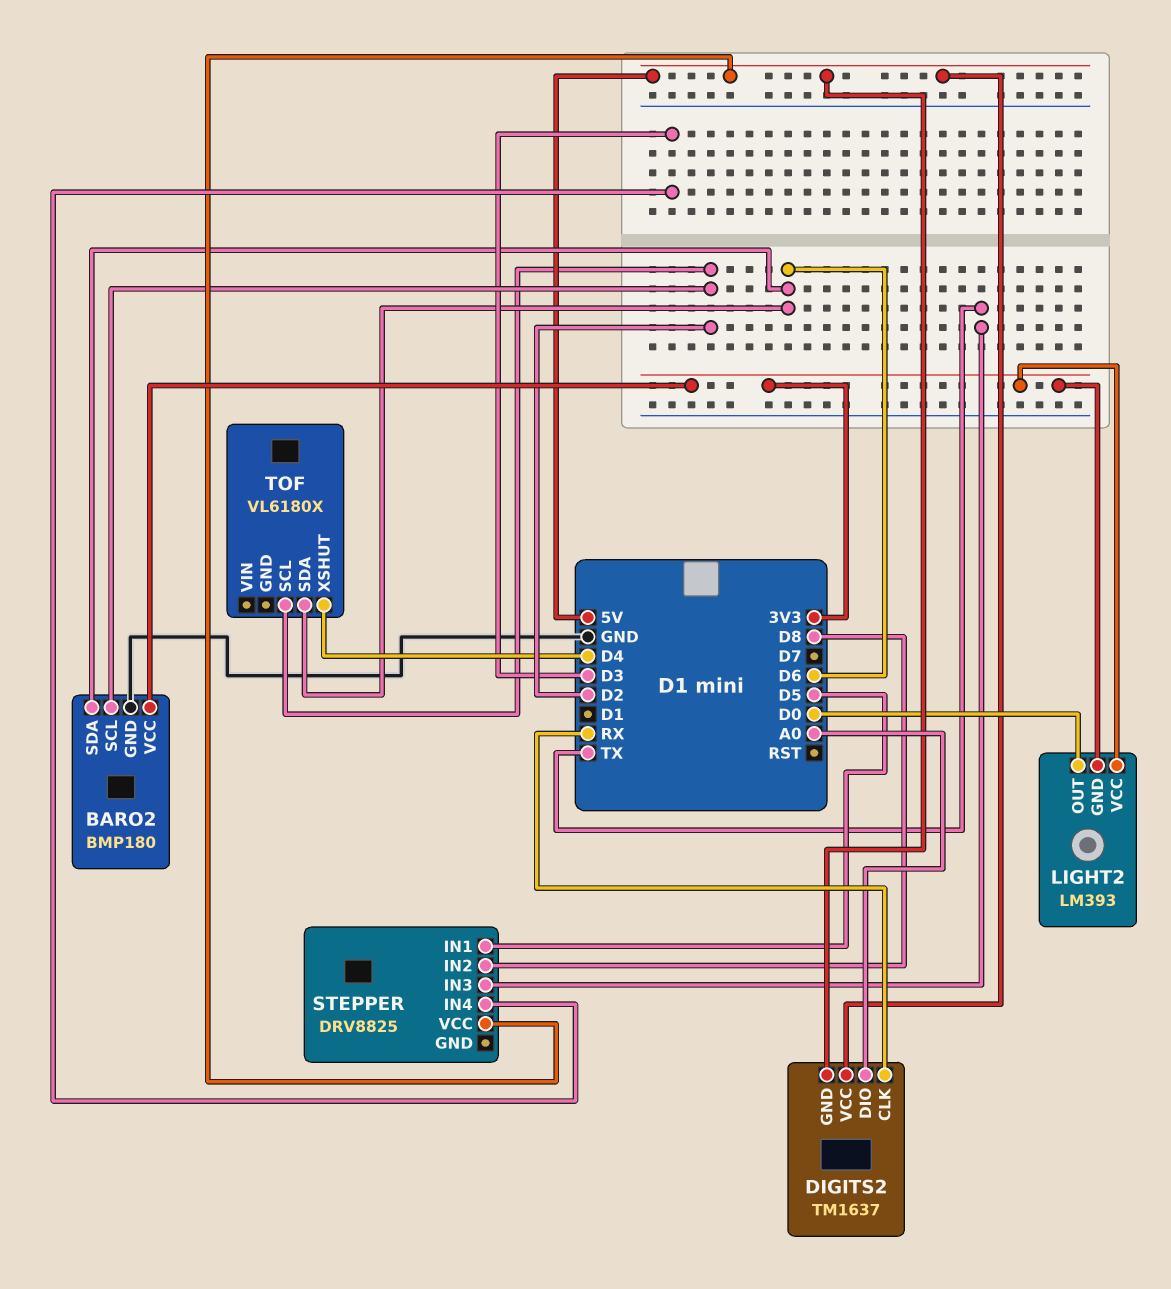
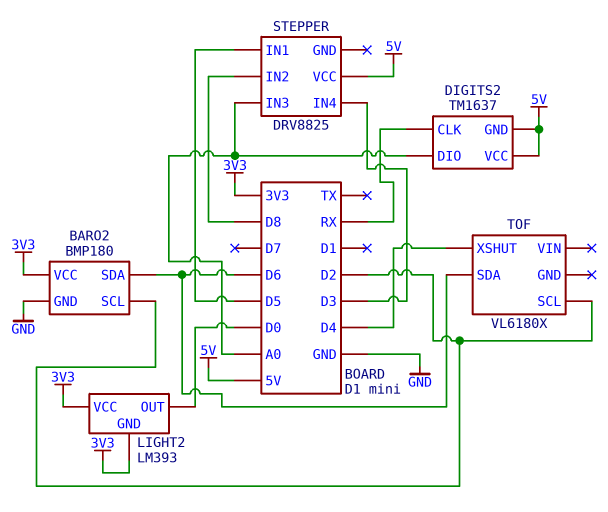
STEPPER pin IN3: TX -> A0

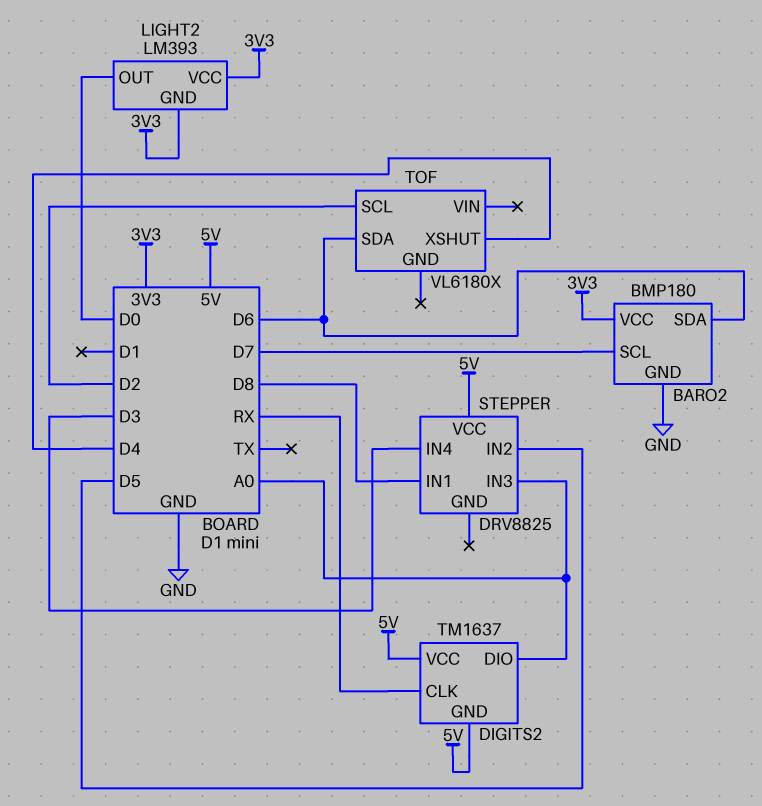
BARO2 pin SCL: D2 -> D7
STEPPER pin IN1: D5 -> D8
STEPPER pin IN2: D8 -> D5

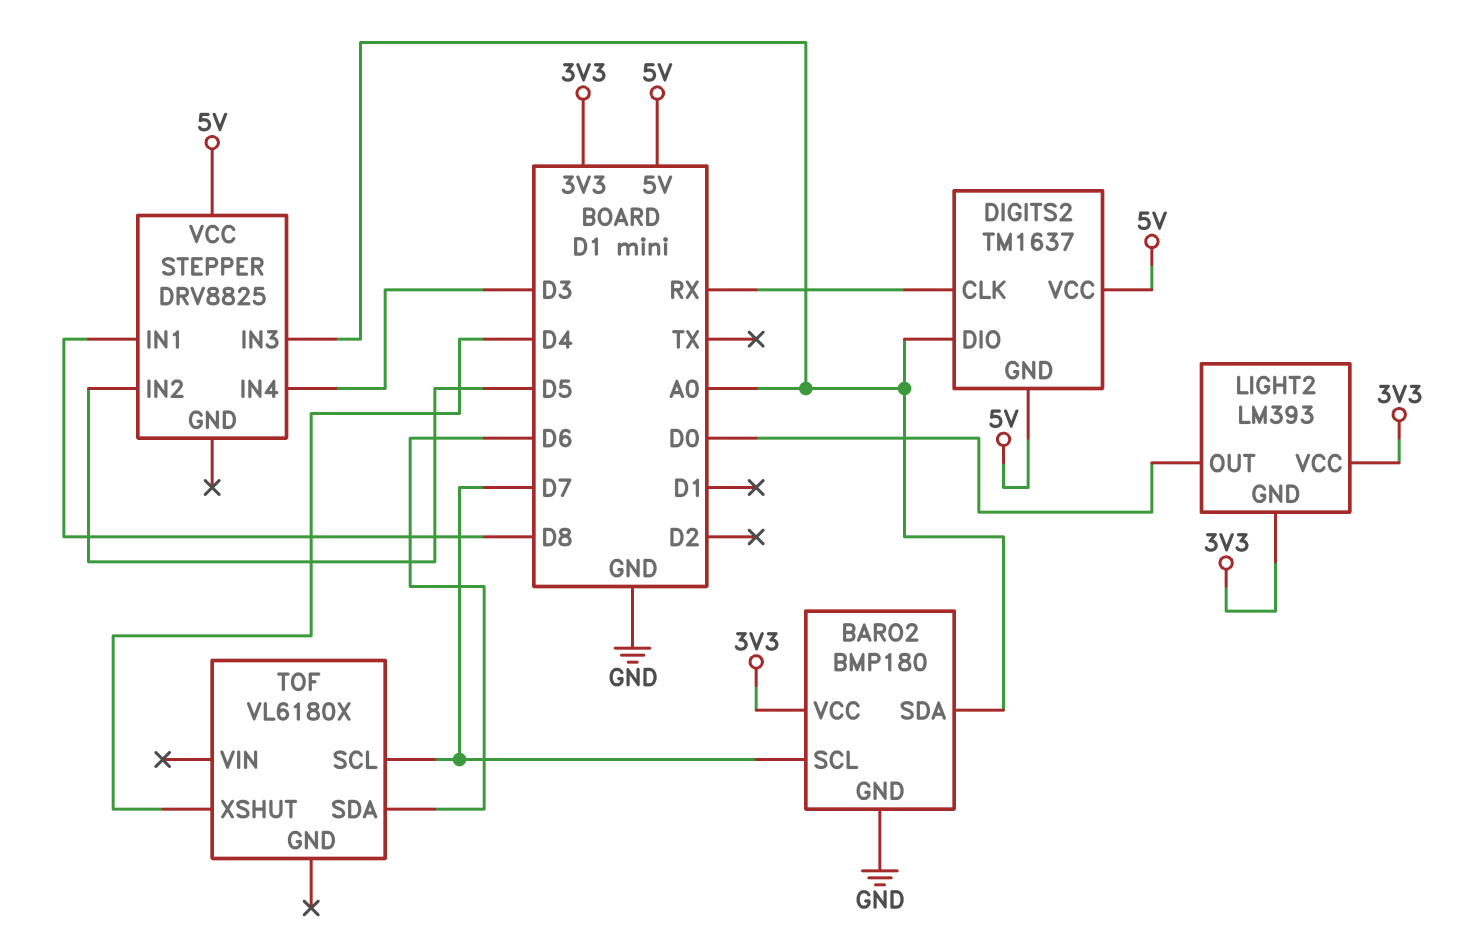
BARO2 pin SDA: D6 -> A0
TOF pin SCL: D2 -> D7

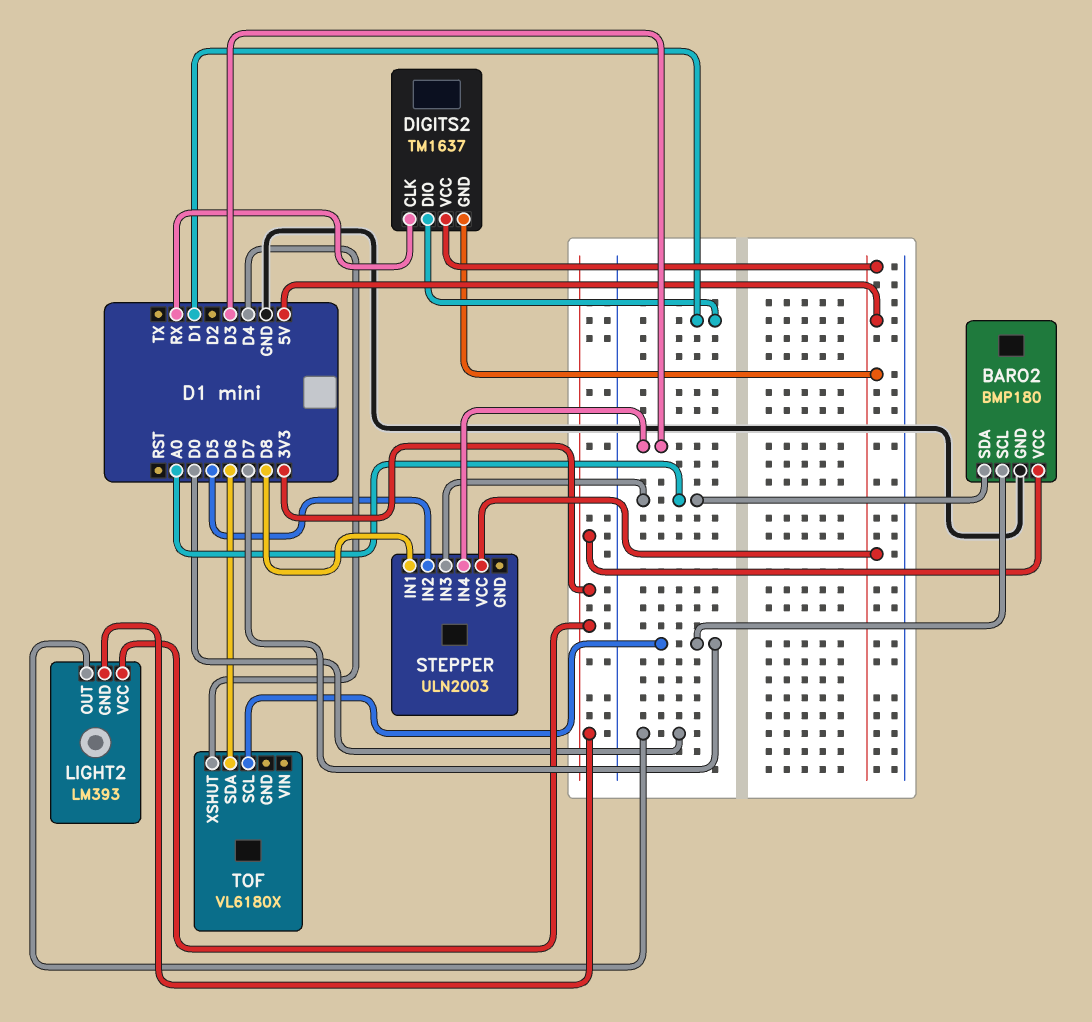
DIGITS2 pin DIO: A0 -> D1
STEPPER: DRV8825 -> ULN2003

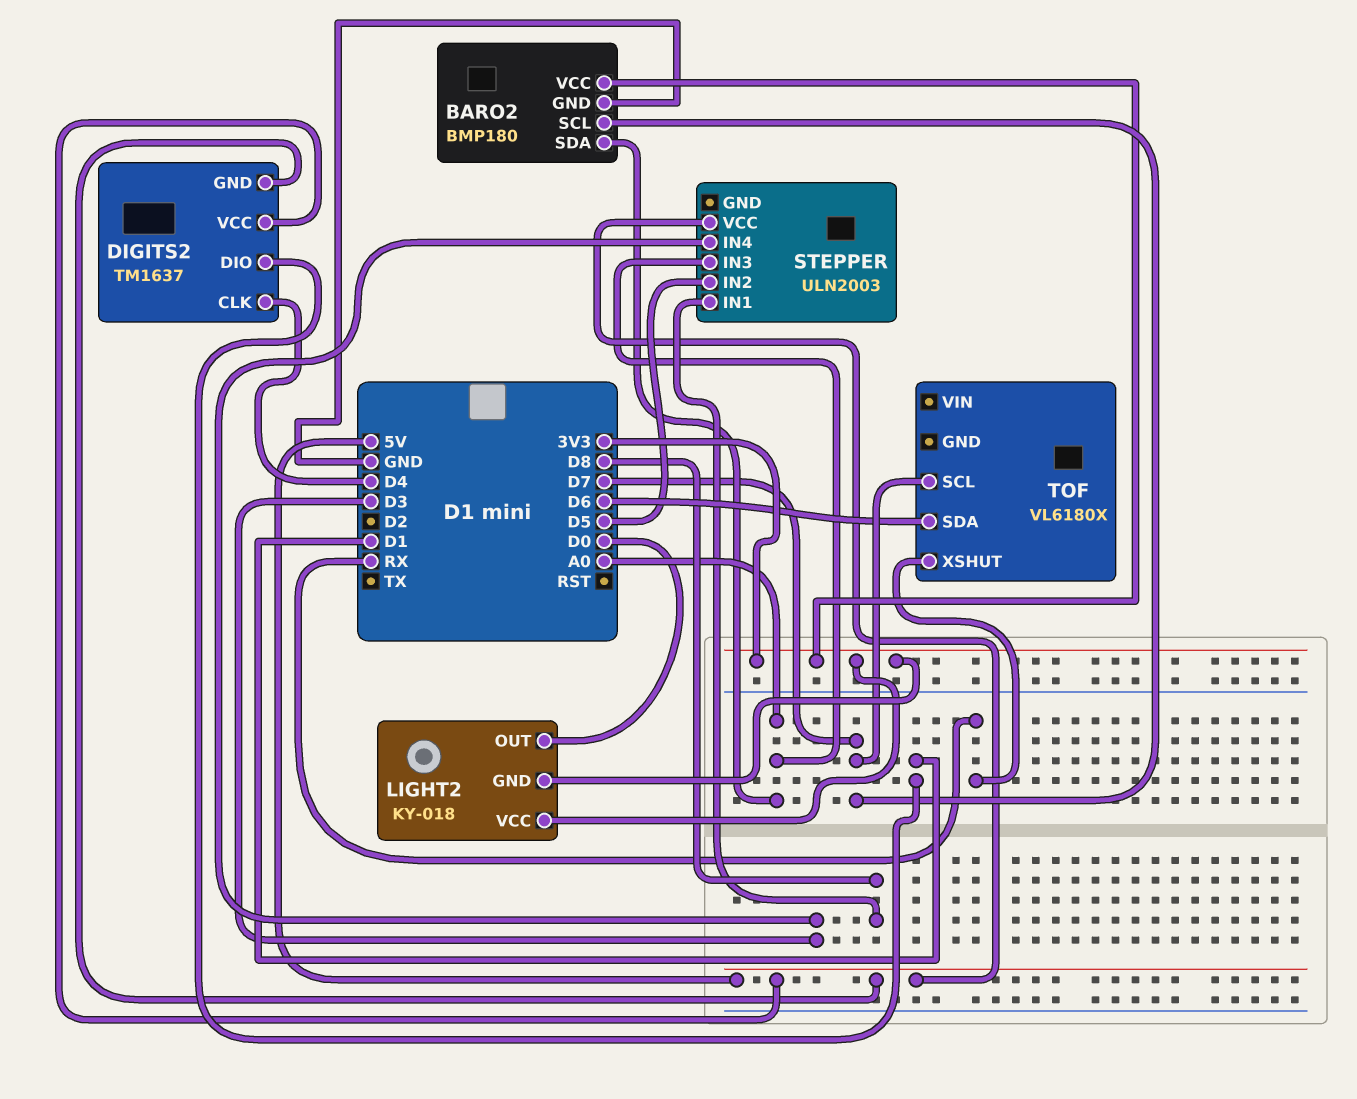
DIGITS2 pin CLK: RX -> D4
LIGHT2: LM393 -> KY-018
TOF pin XSHUT: D4 -> RX

